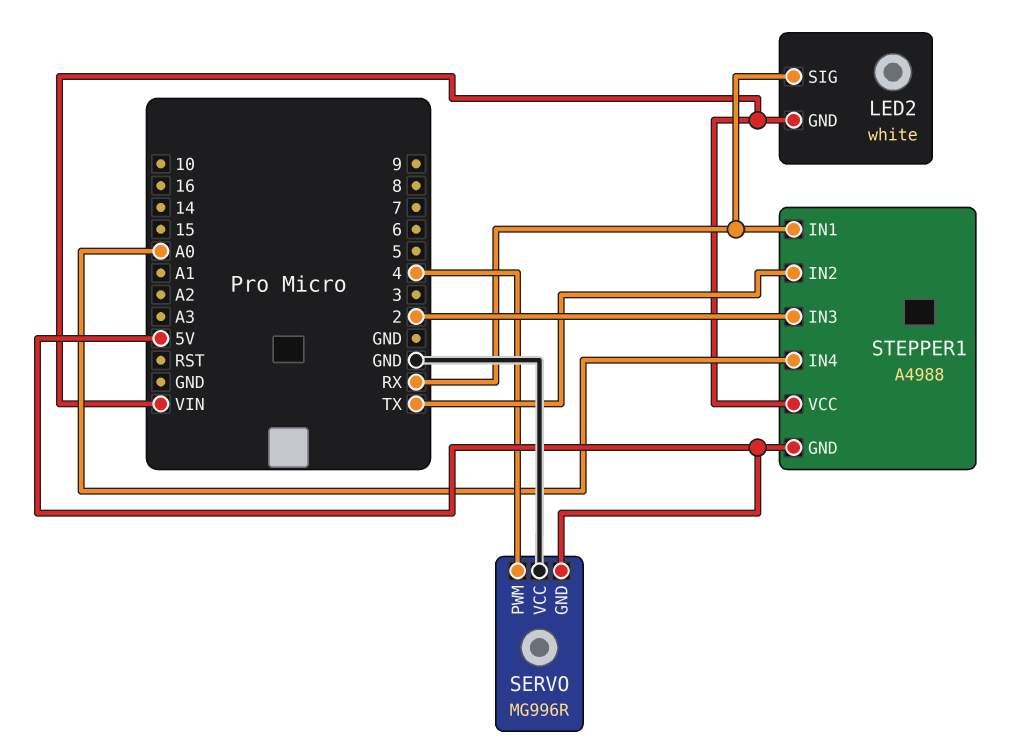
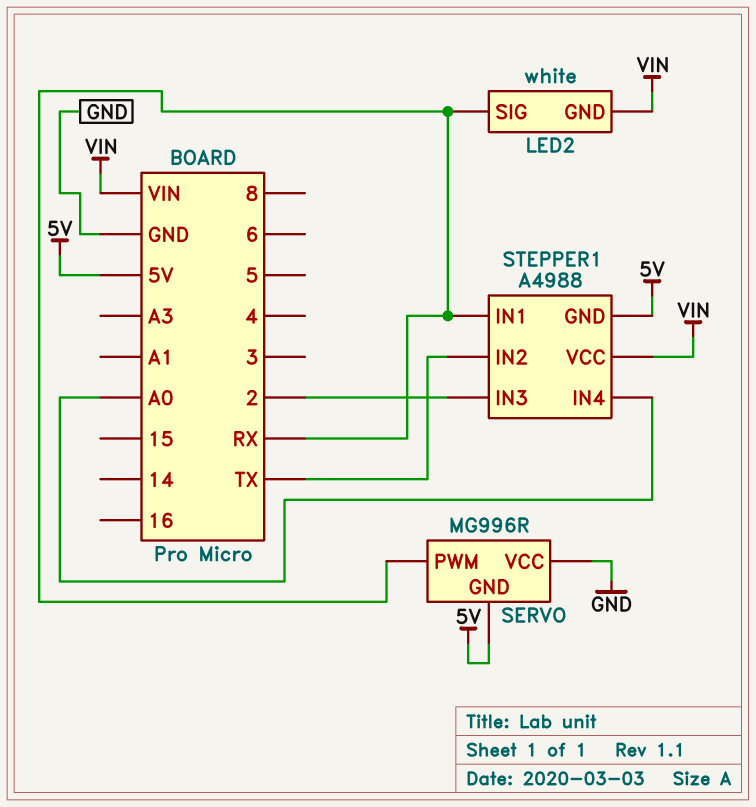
SERVO pin PWM: 4 -> RX

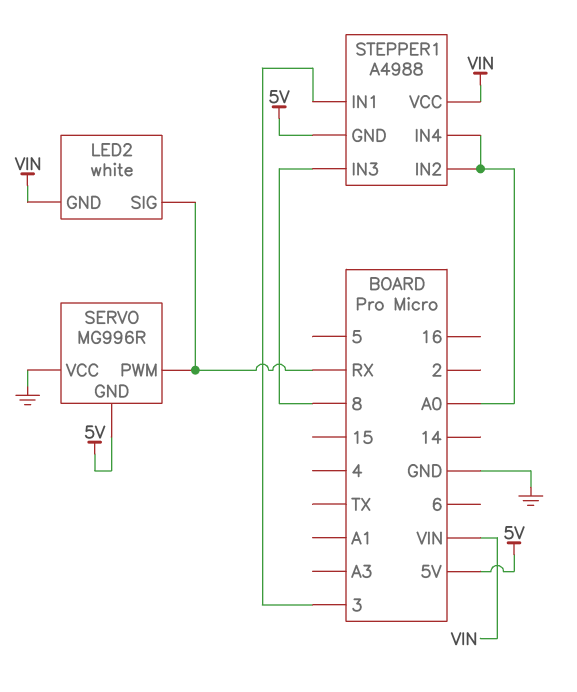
STEPPER1 pin IN1: RX -> 3
STEPPER1 pin IN2: TX -> A0
STEPPER1 pin IN3: 2 -> 8

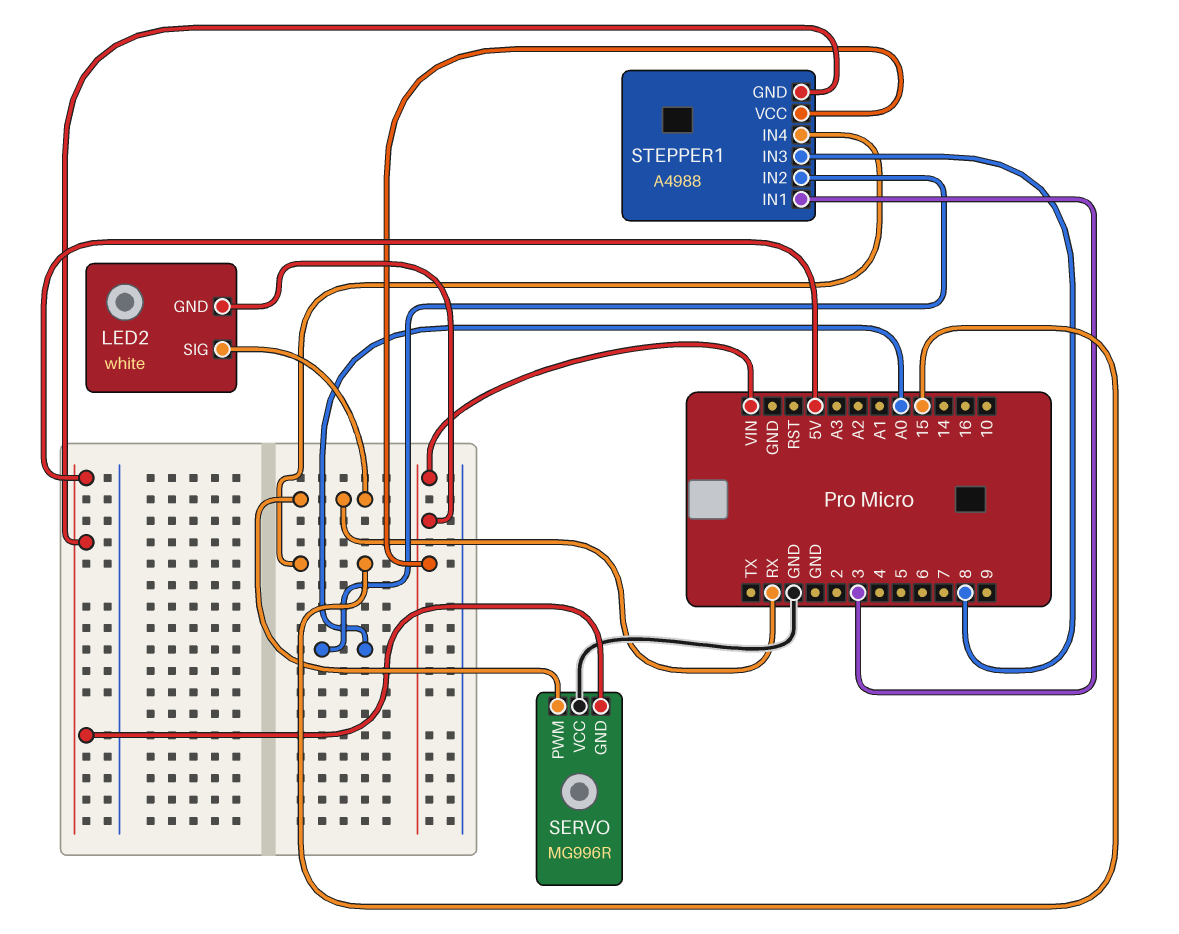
STEPPER1 pin IN4: A0 -> 15

